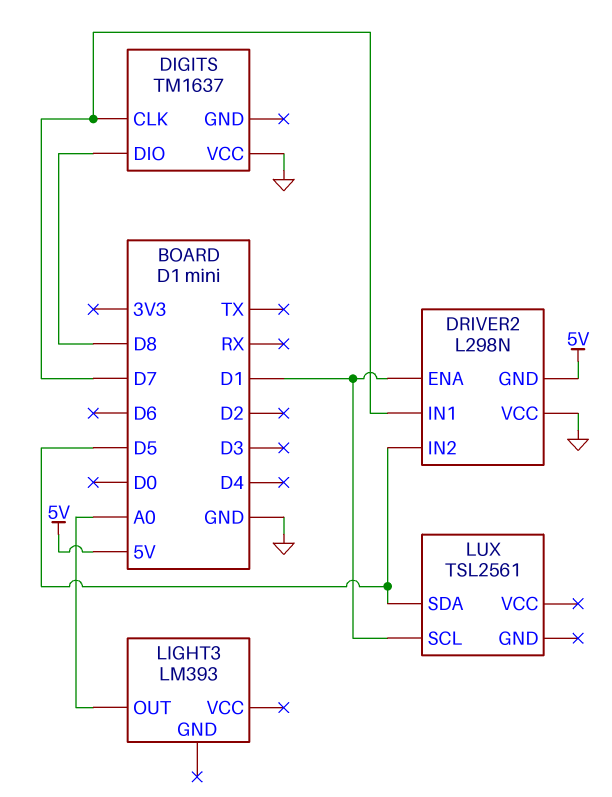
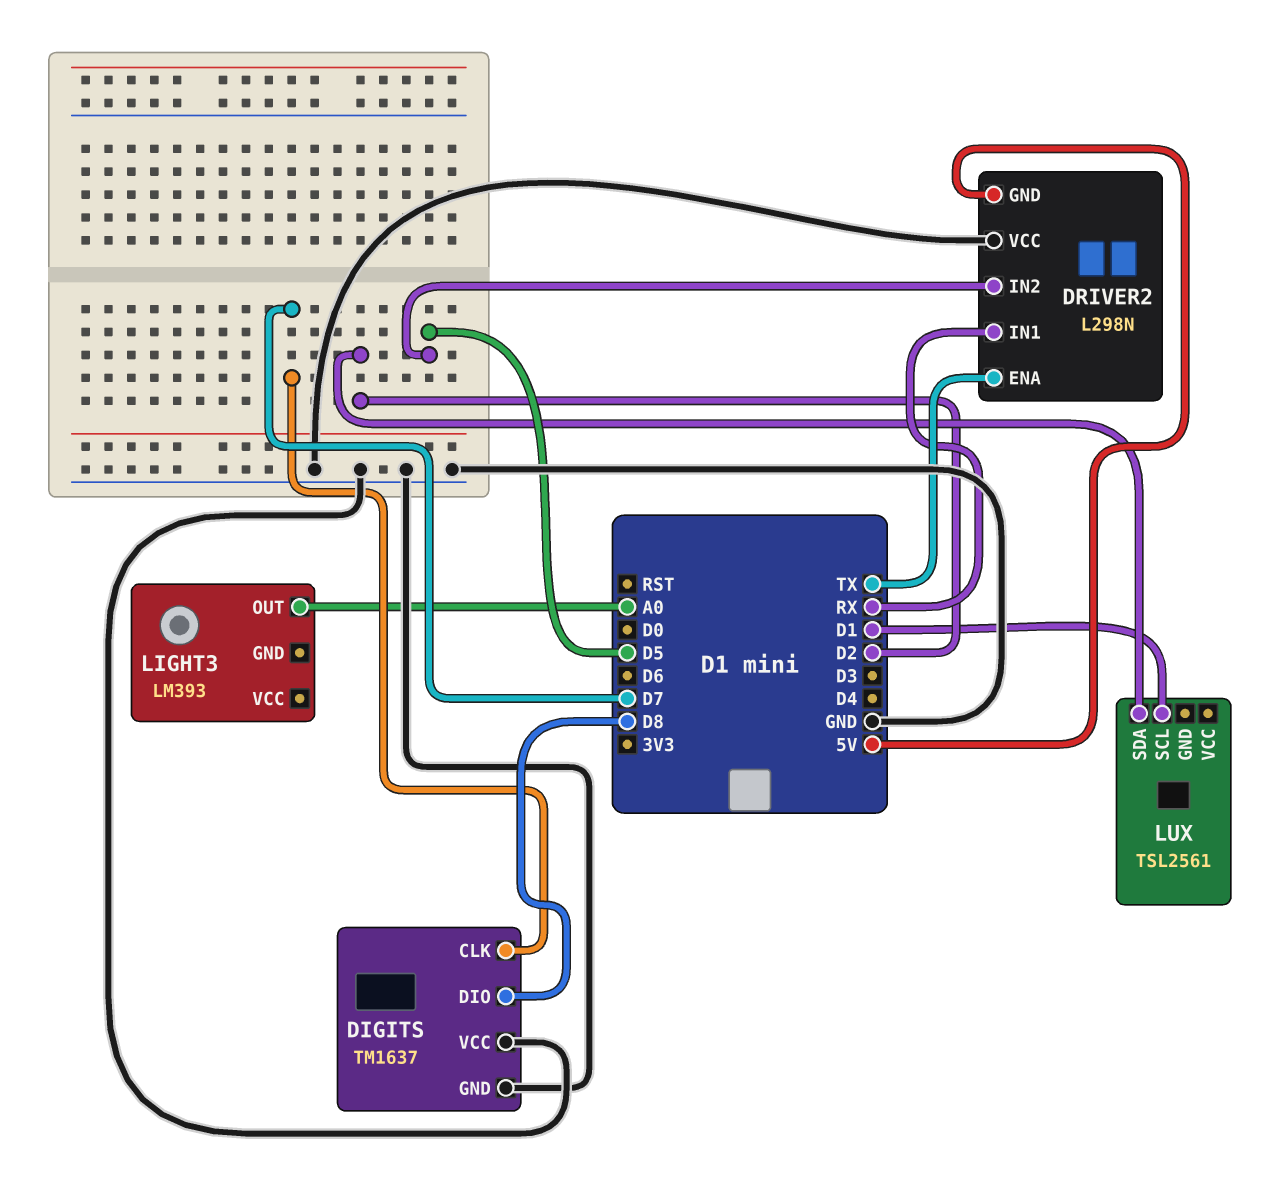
DIGITS pin GND: none -> GND
DRIVER2 pin ENA: D1 -> TX
DRIVER2 pin IN1: D7 -> RX
LUX pin SDA: D5 -> D2

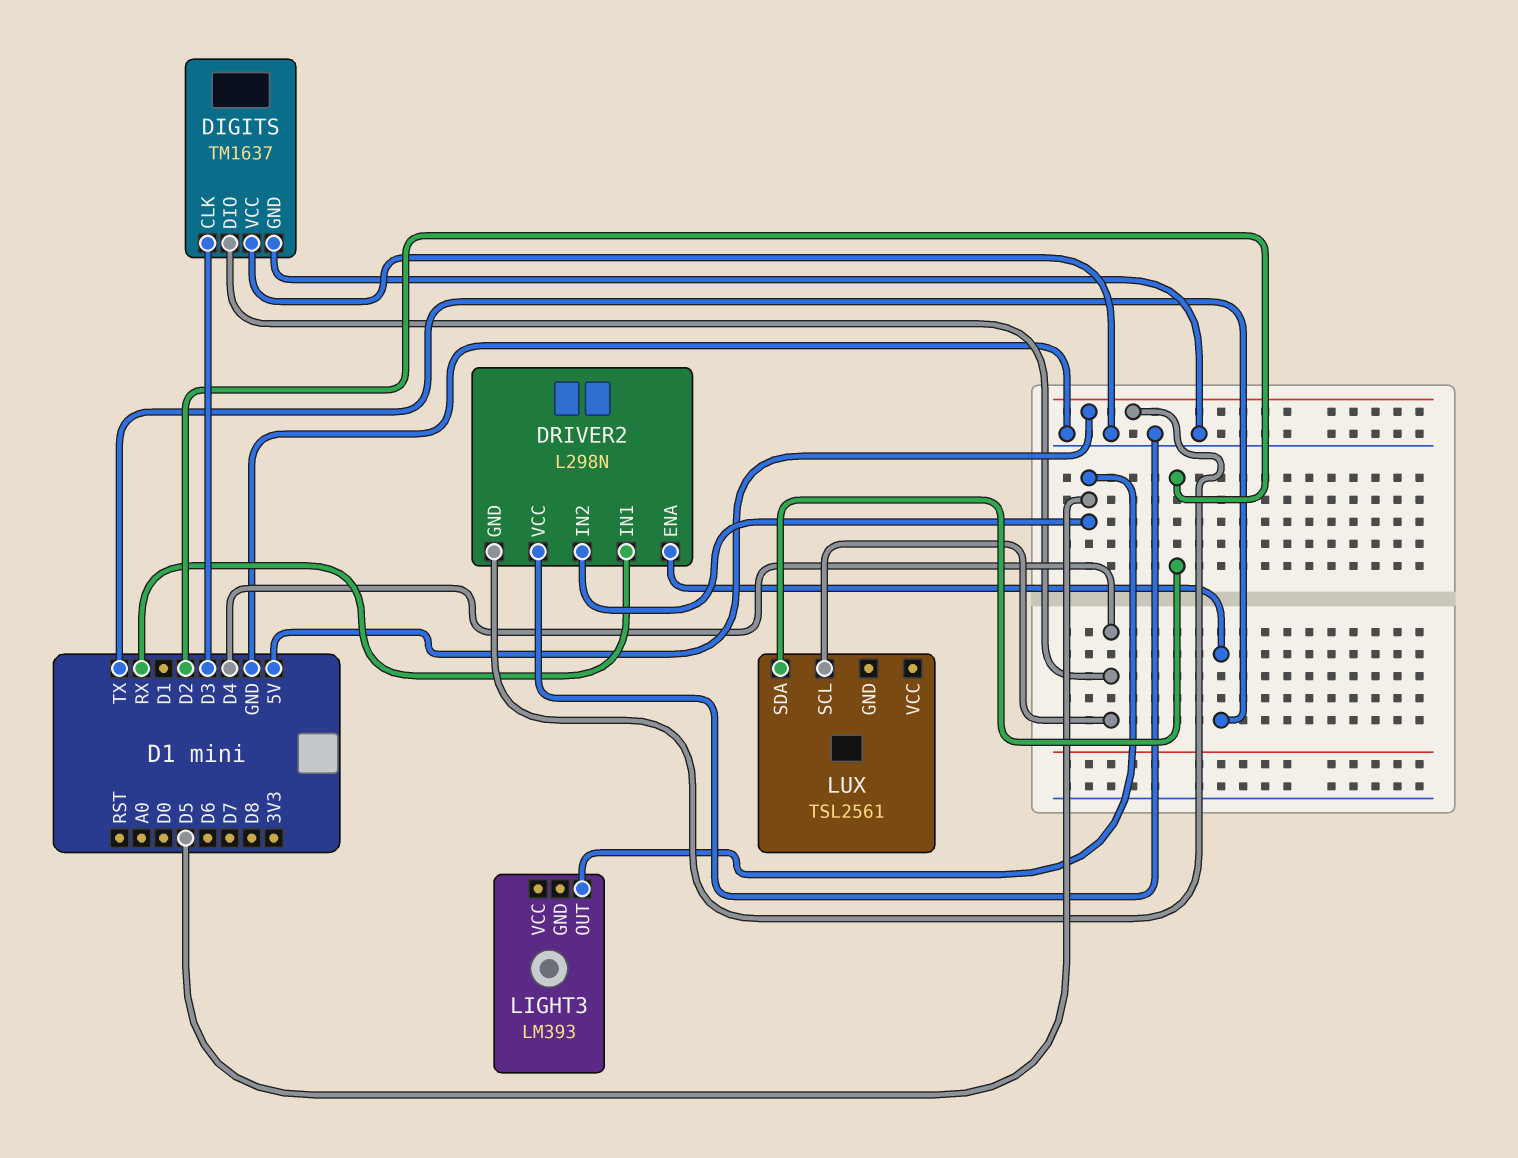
DIGITS pin CLK: D7 -> D3
DIGITS pin DIO: D8 -> D4
LIGHT3 pin OUT: A0 -> D5
LUX pin SCL: D1 -> D4

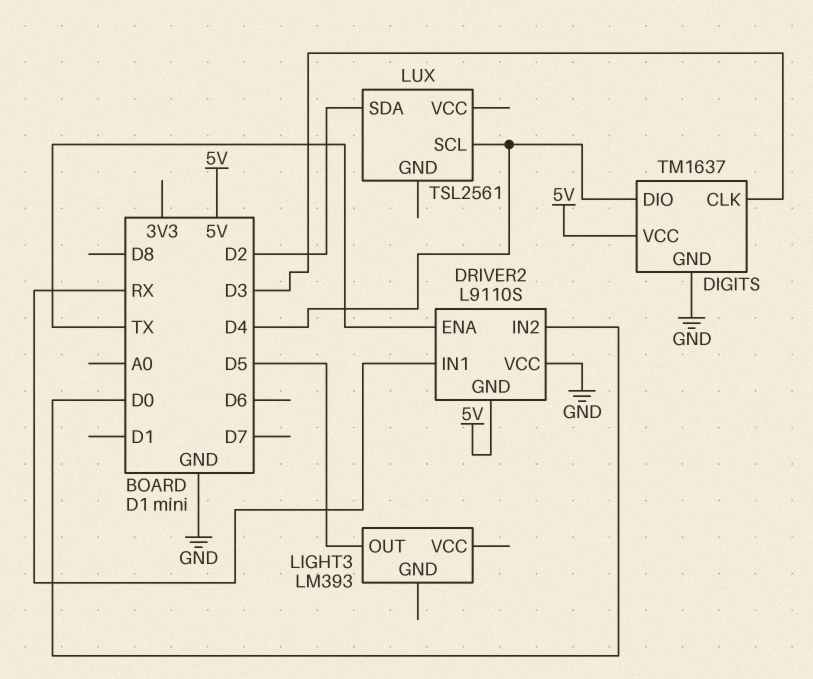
DIGITS pin VCC: GND -> 5V
DRIVER2: L298N -> L9110S
DRIVER2 pin IN2: D5 -> D0

